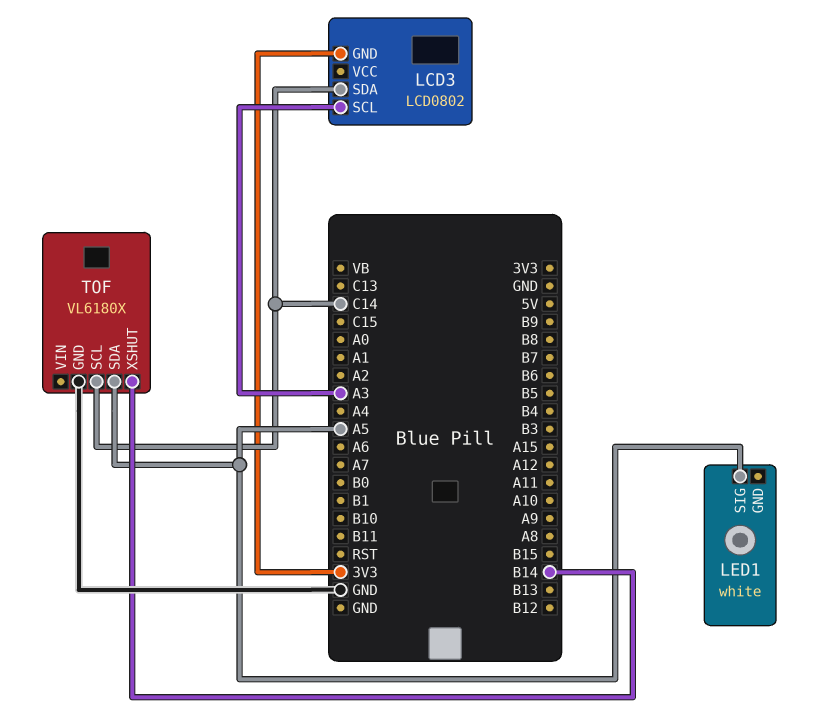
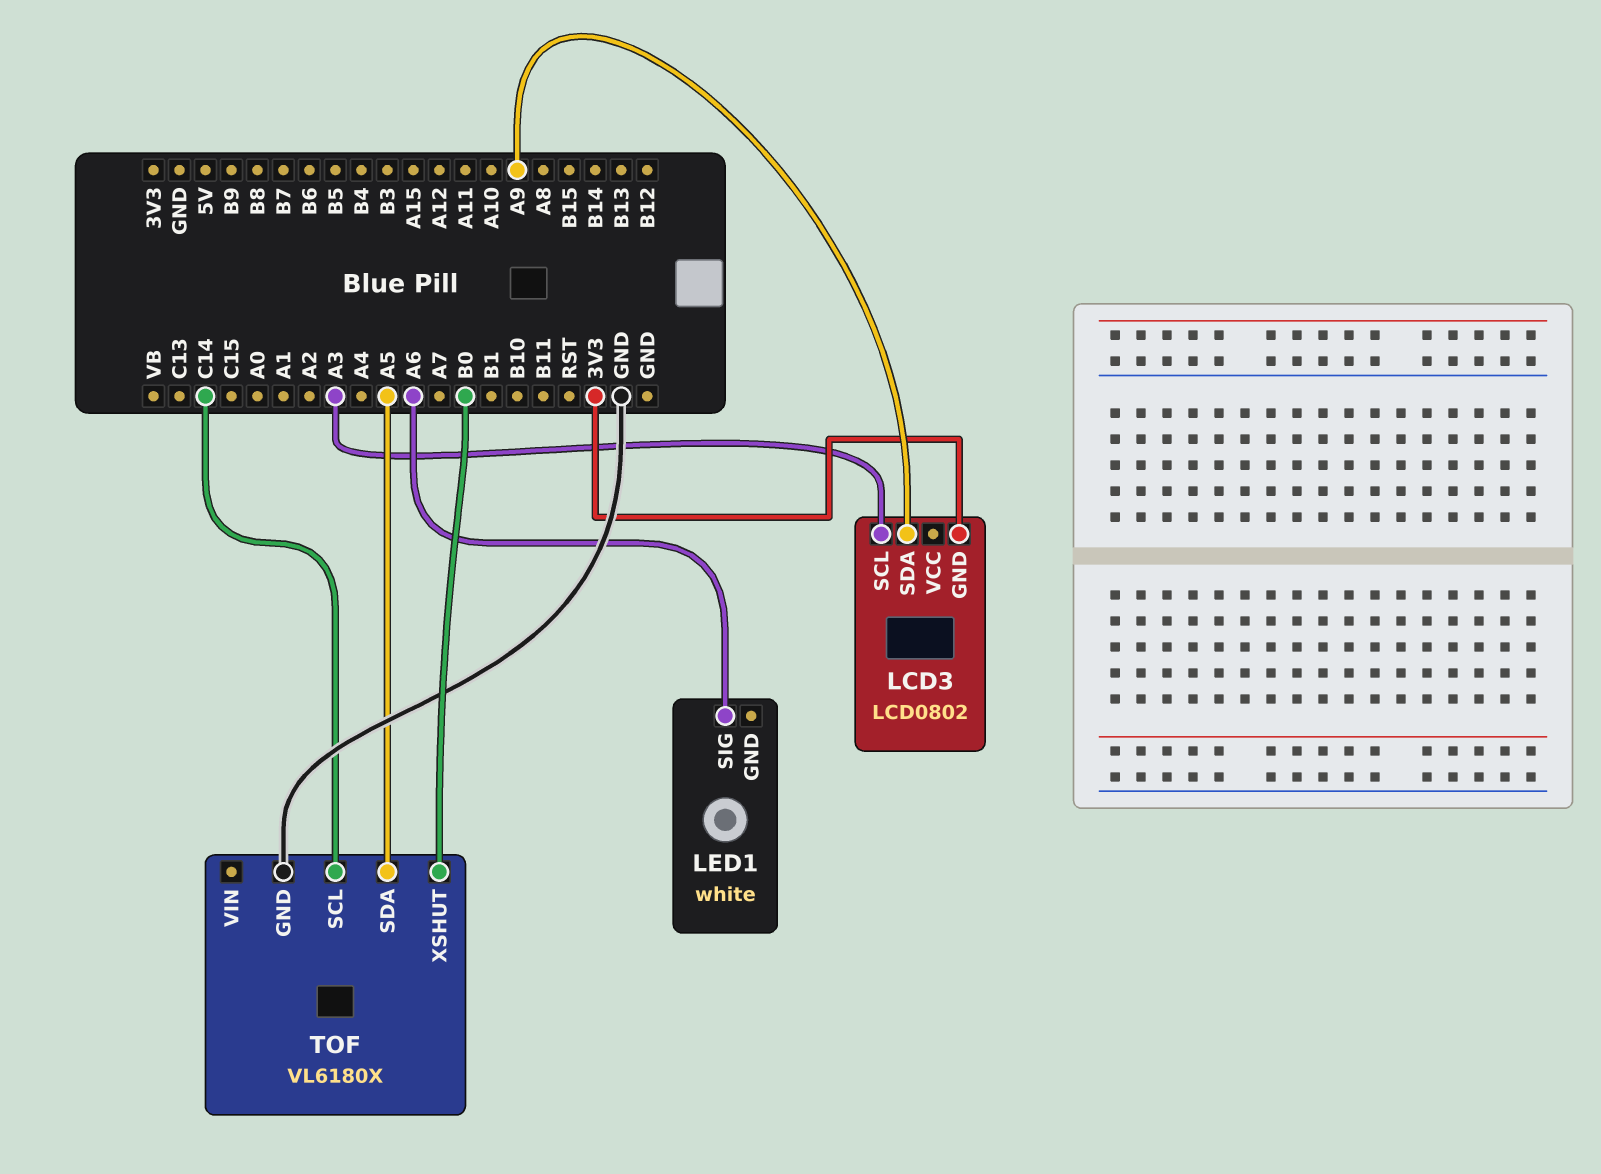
LCD3 pin SDA: C14 -> A9
LED1 pin SIG: A5 -> A6
TOF pin XSHUT: B14 -> B0

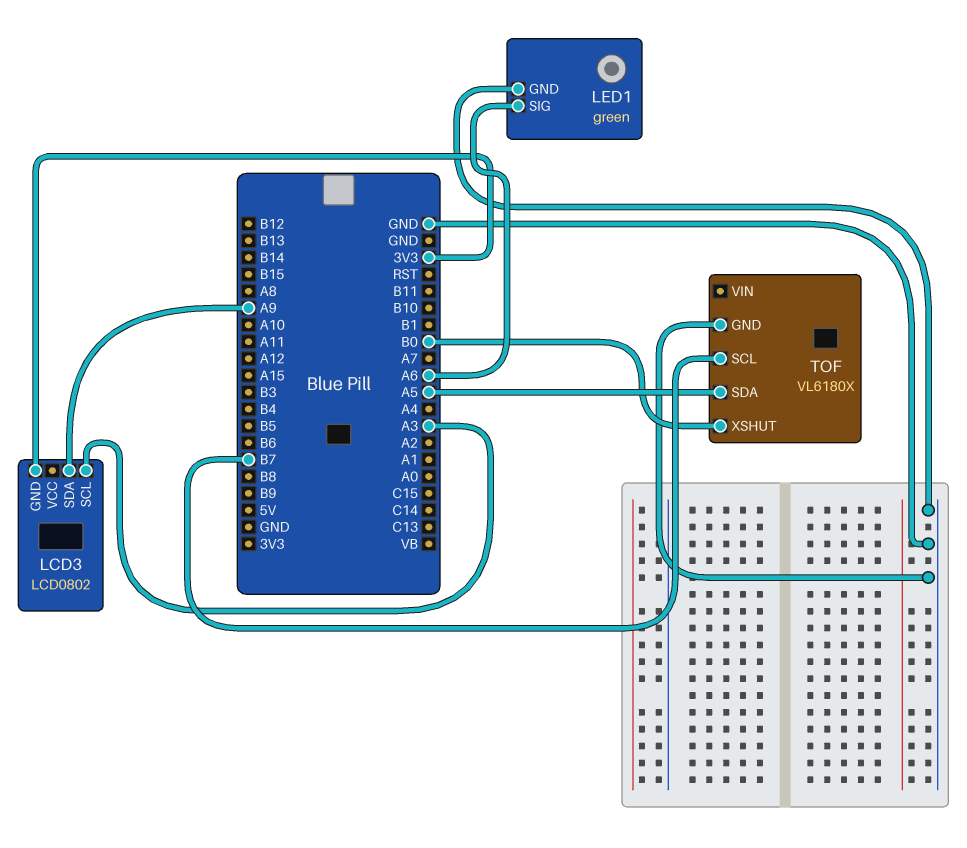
LED1: white -> green
LED1 pin GND: none -> GND
TOF pin SCL: C14 -> B7

